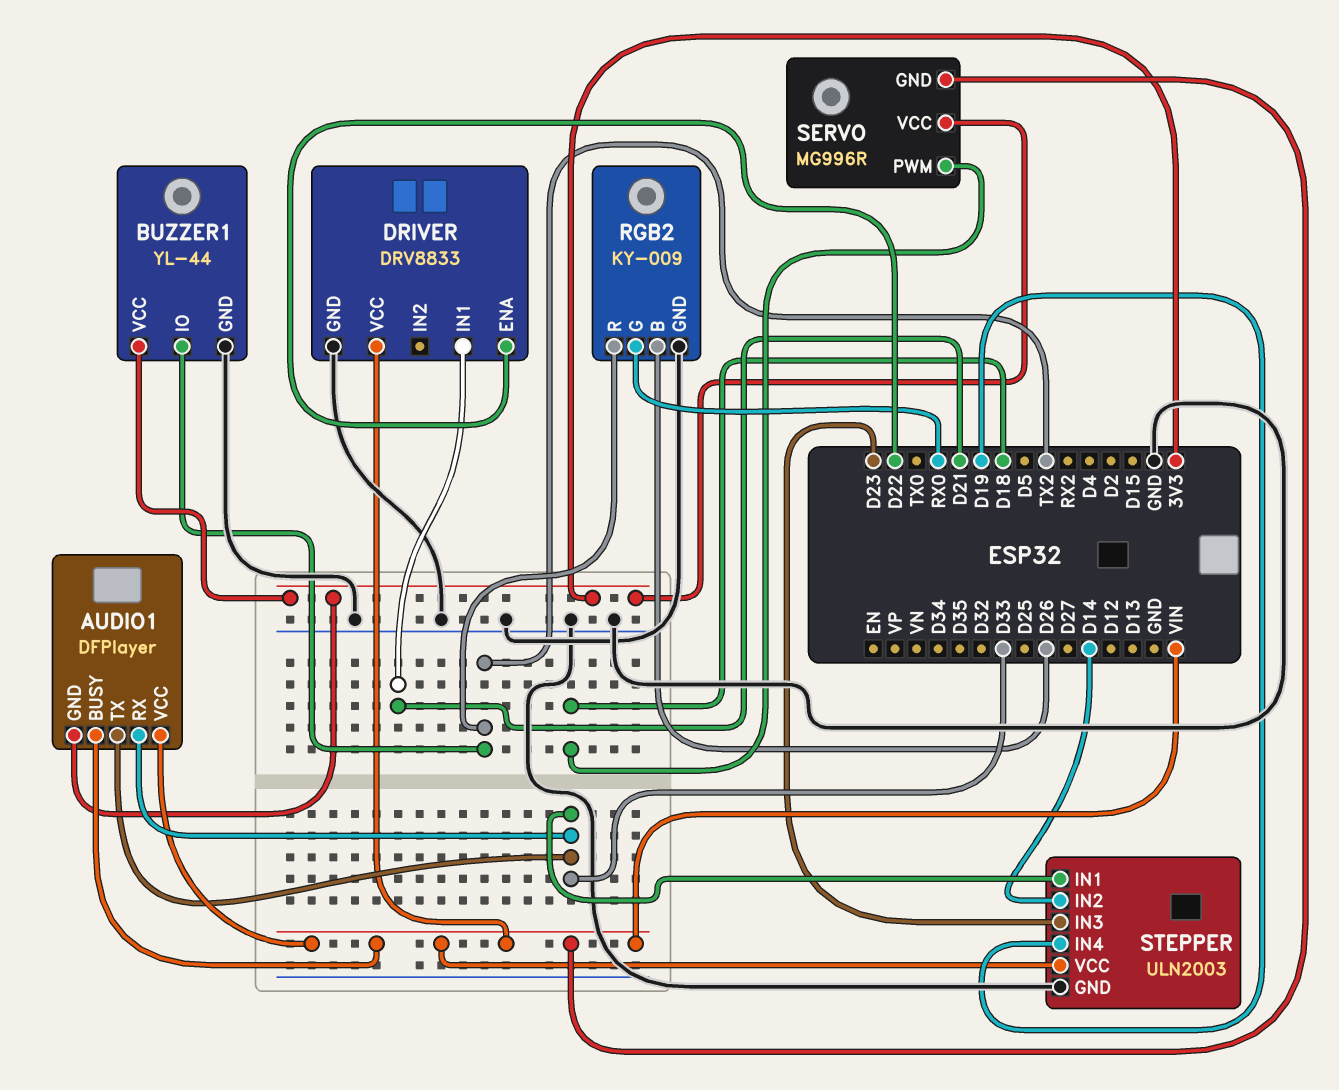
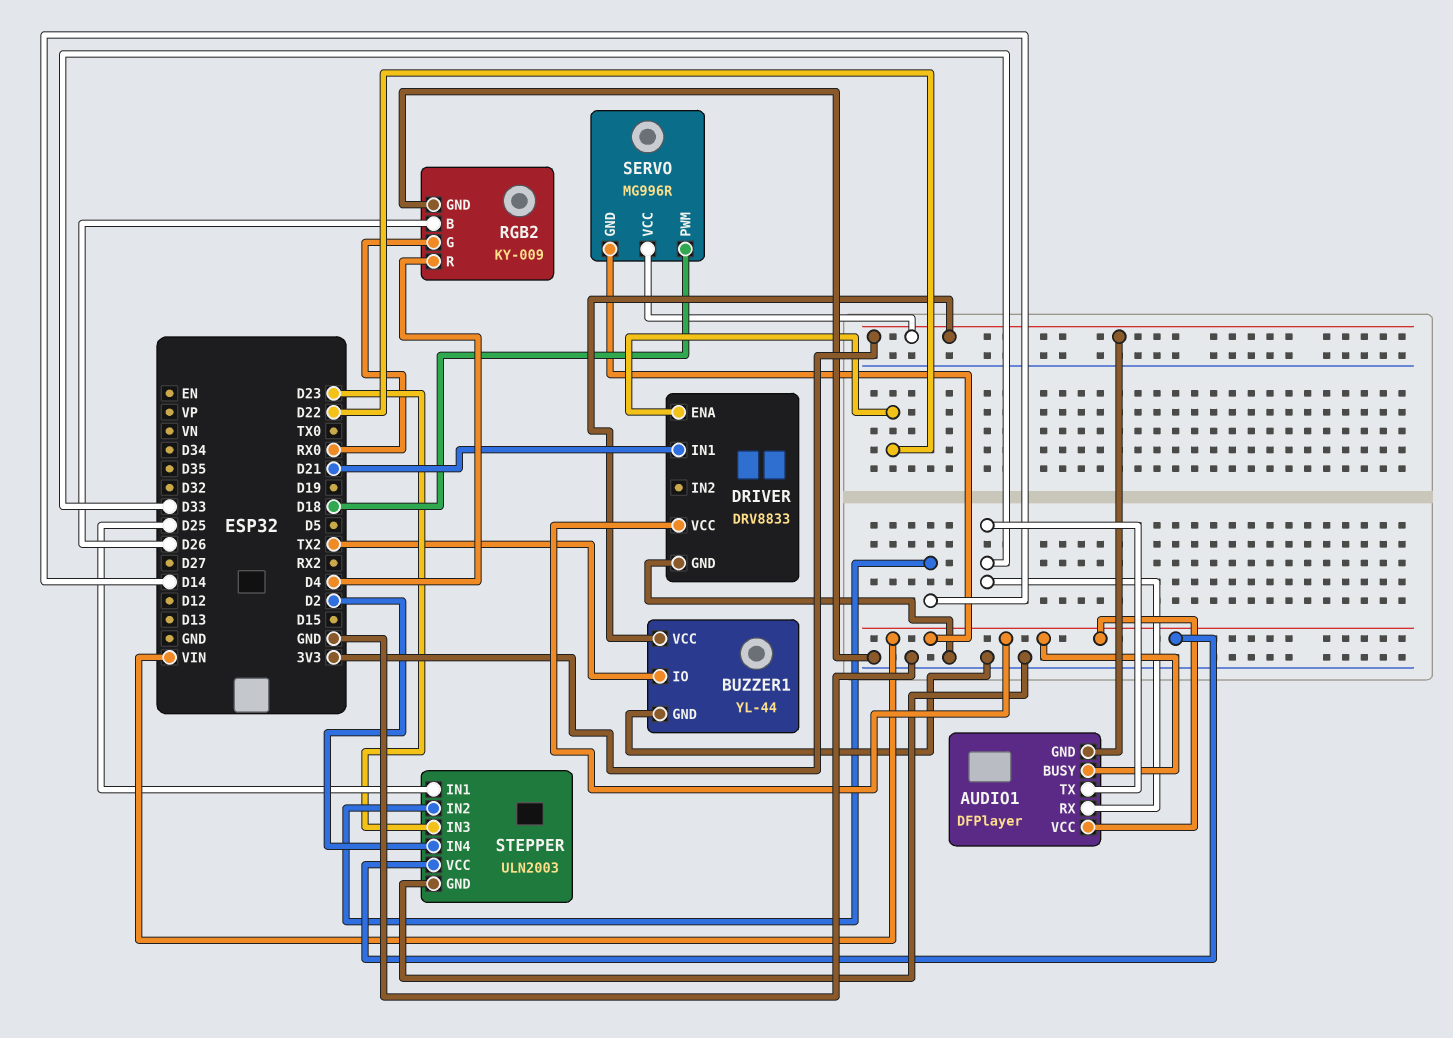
RGB2 pin R: TX2 -> D4
STEPPER pin IN1: D33 -> D25
STEPPER pin IN4: D19 -> D2

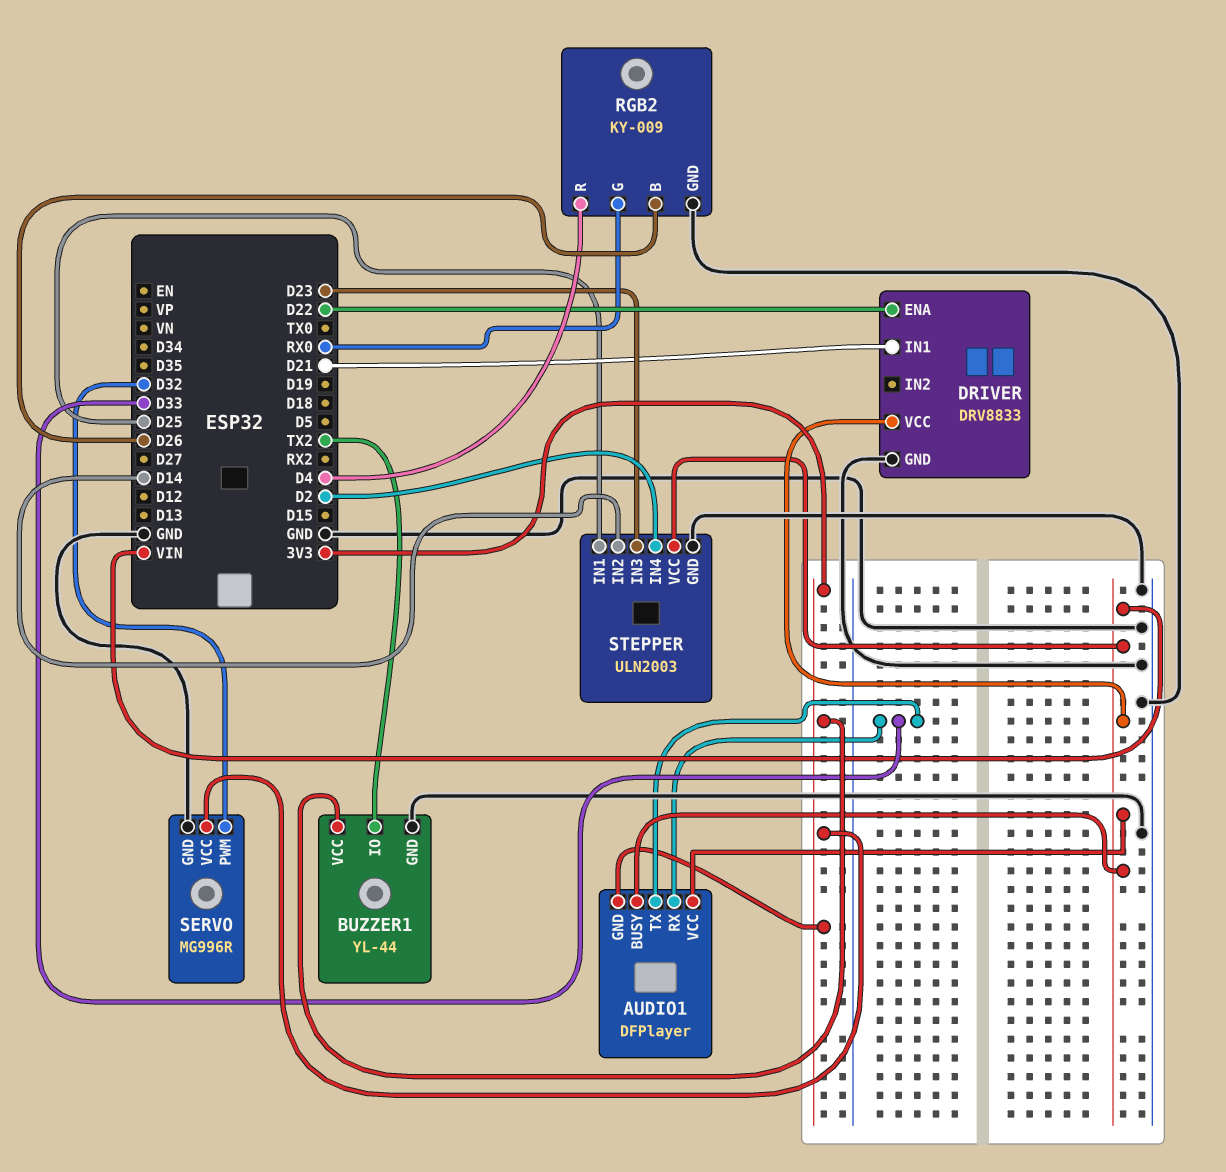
SERVO pin GND: VIN -> GND
SERVO pin PWM: D18 -> D32

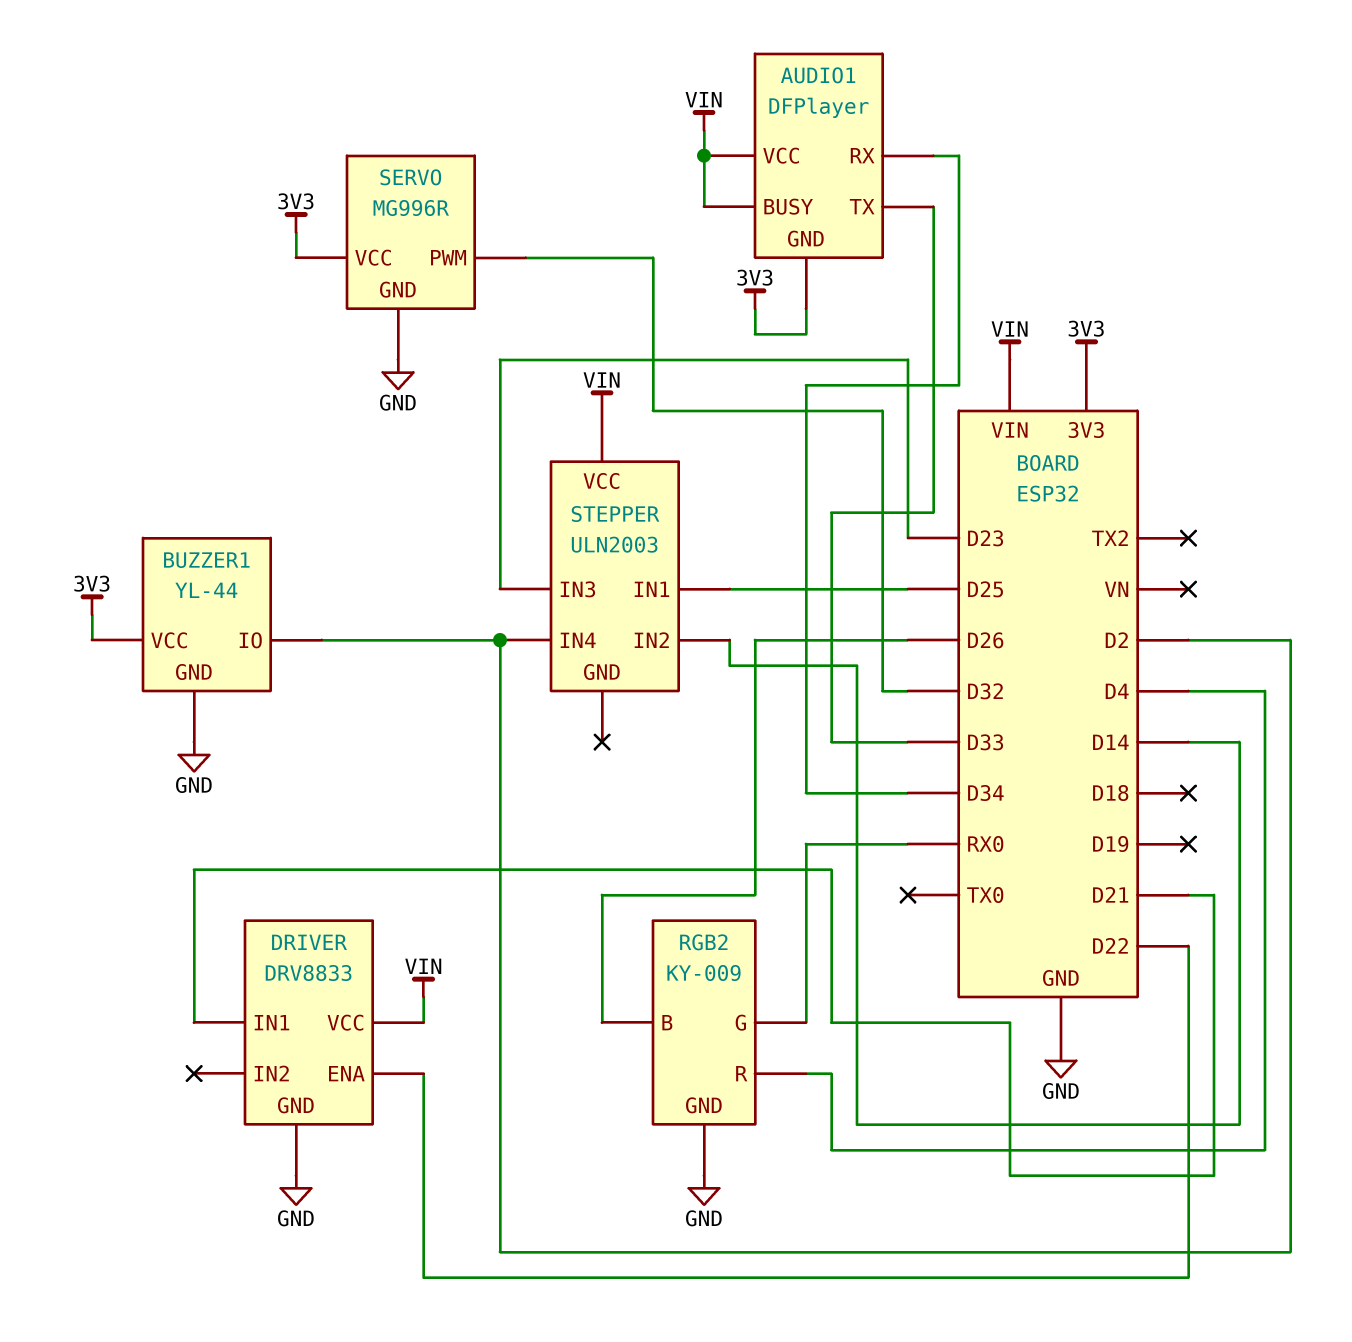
AUDIO1 pin RX: D33 -> D34
BUZZER1 pin IO: TX2 -> D2
STEPPER pin GND: GND -> none

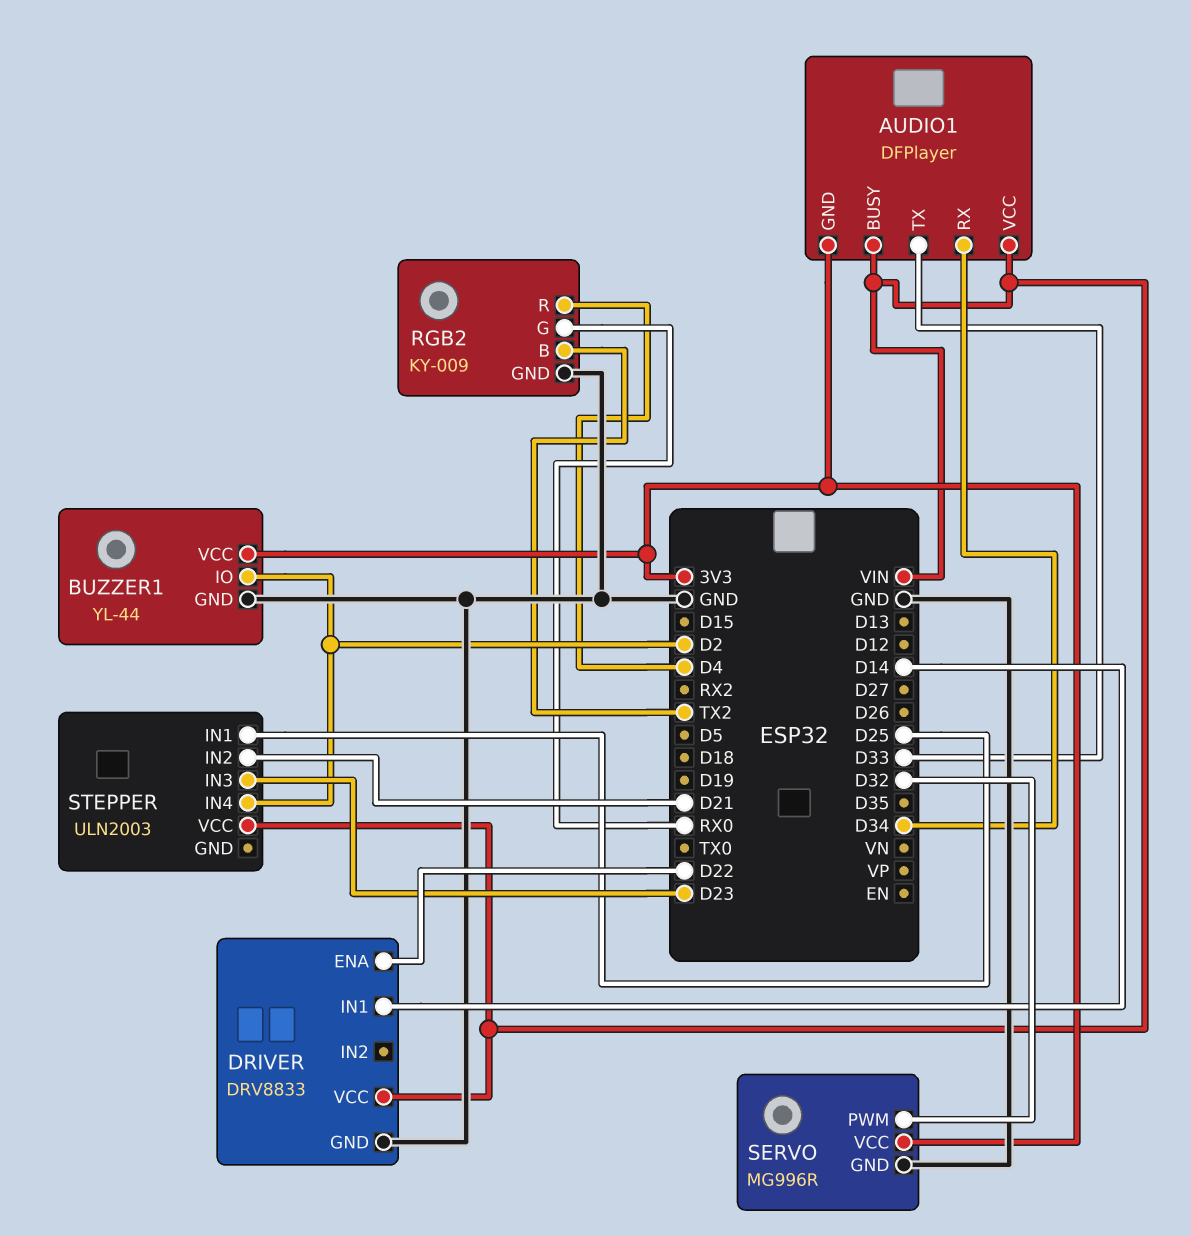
DRIVER pin IN1: D21 -> D14
RGB2 pin B: D26 -> TX2
STEPPER pin IN2: D14 -> D21

